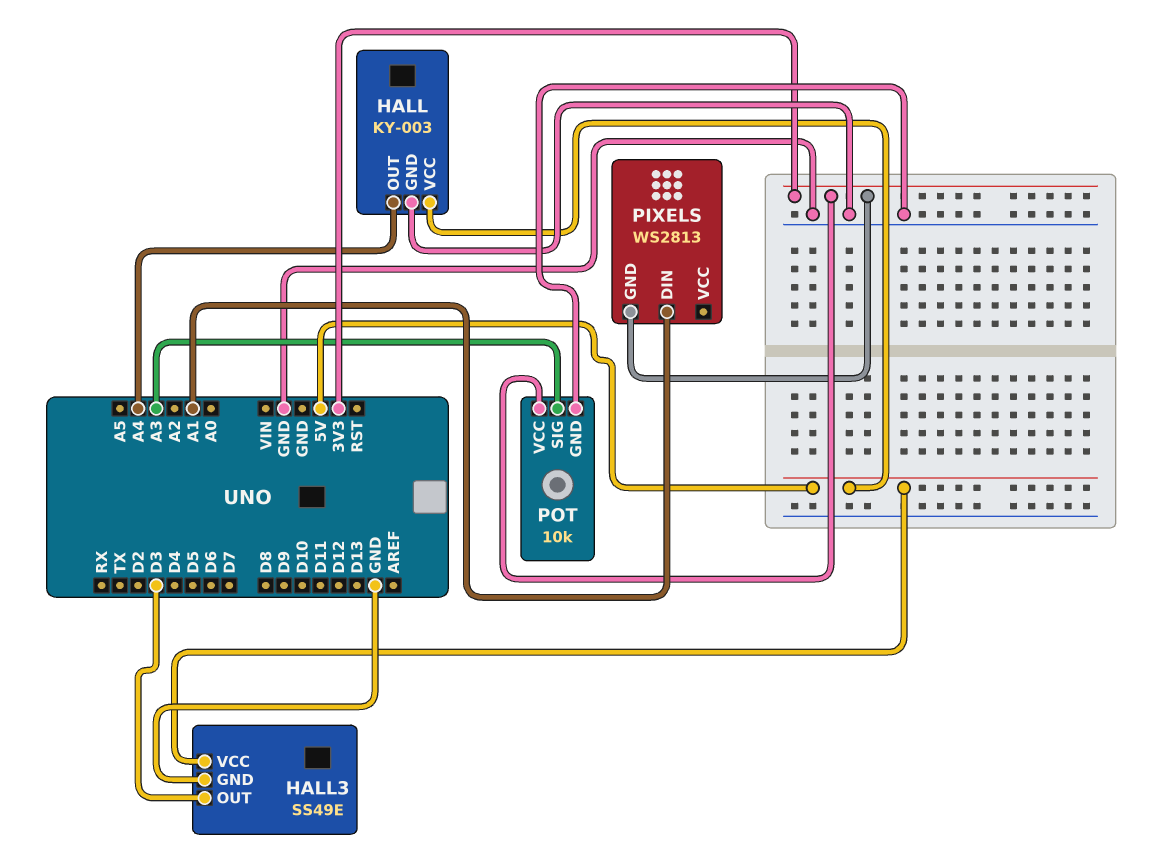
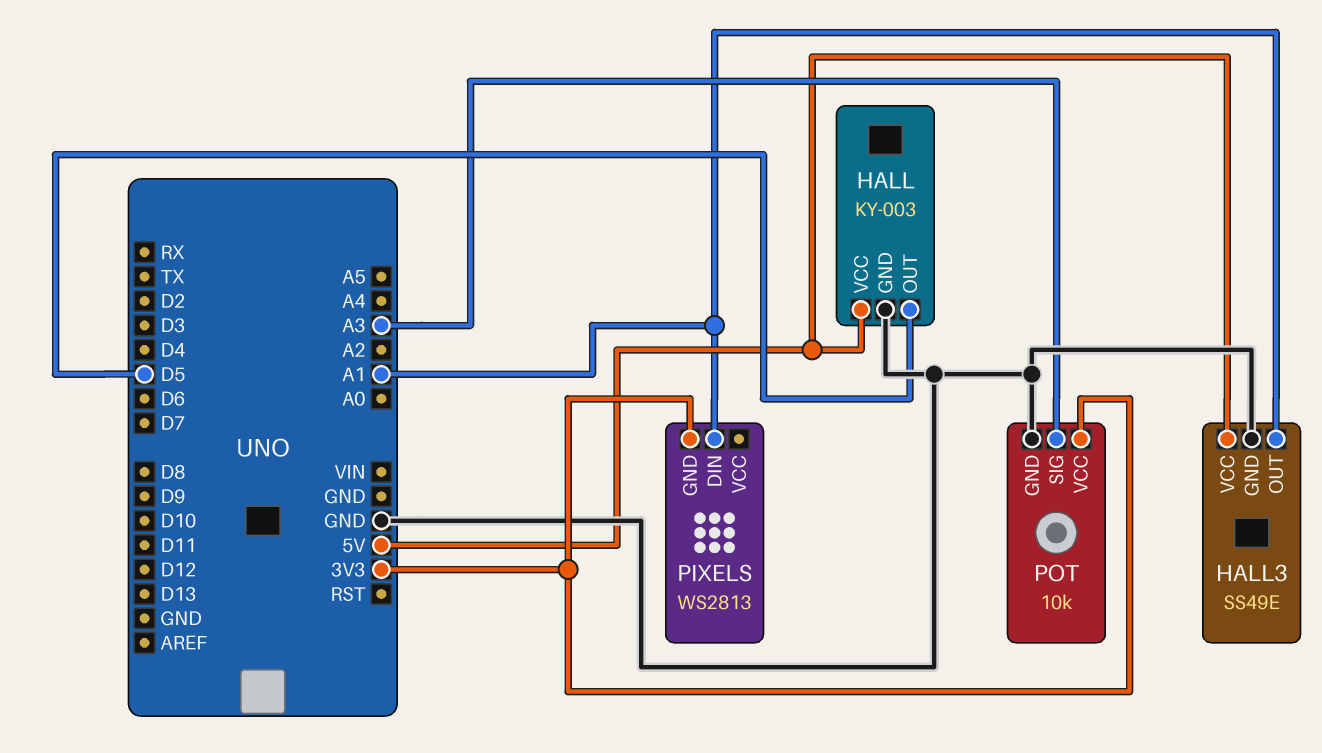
HALL pin OUT: A4 -> D5
HALL3 pin OUT: D3 -> A1

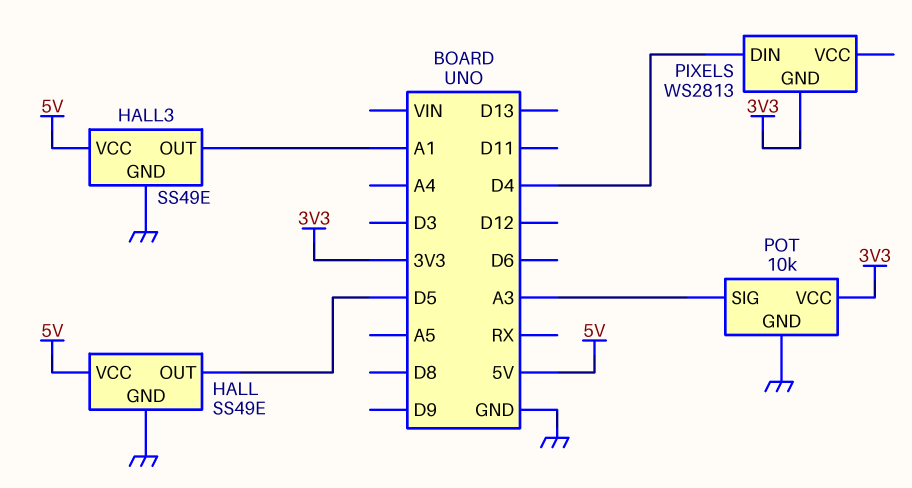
HALL: KY-003 -> SS49E
PIXELS pin DIN: A1 -> D4

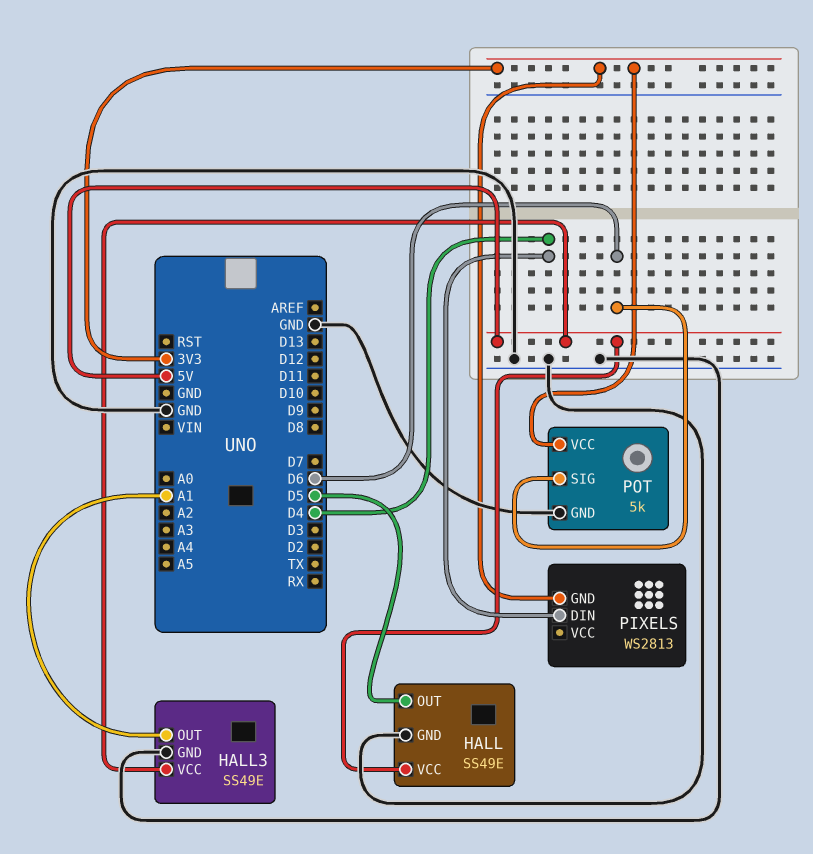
POT: 10k -> 5k
POT pin SIG: A3 -> D6

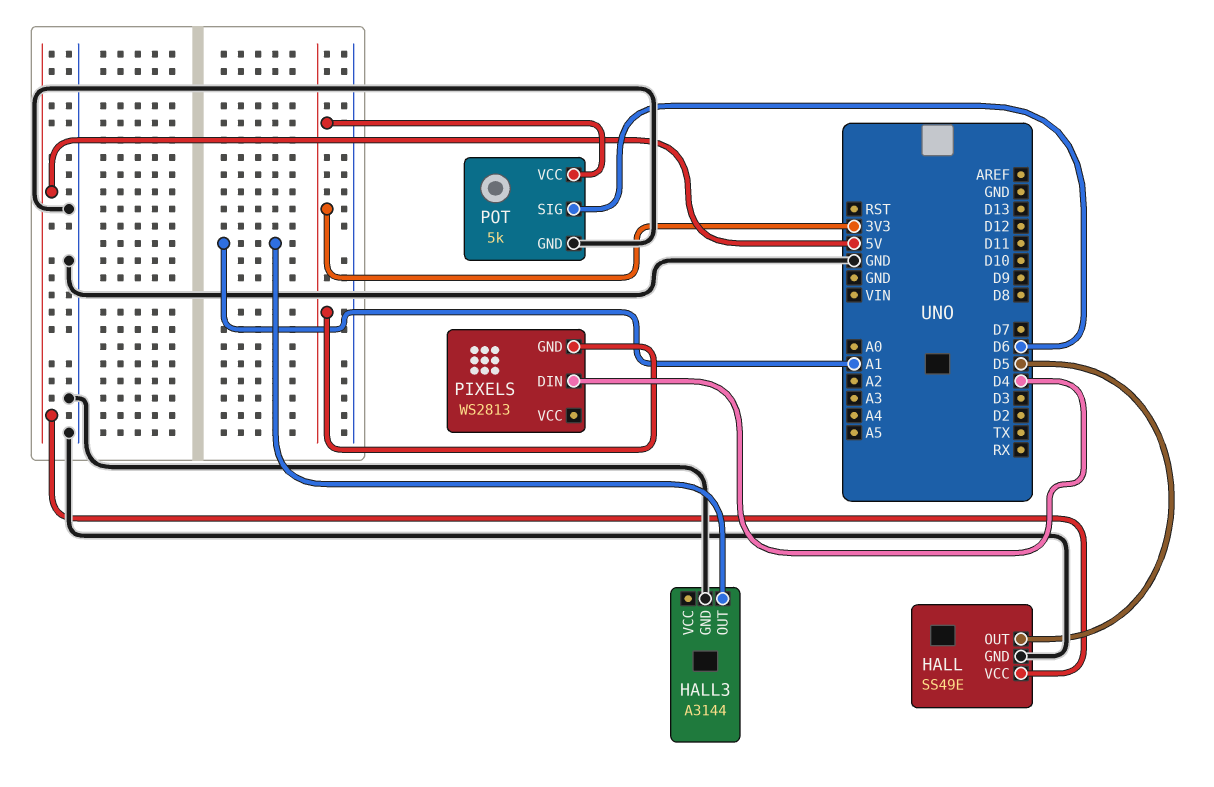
HALL3: SS49E -> A3144
HALL3 pin VCC: 5V -> none

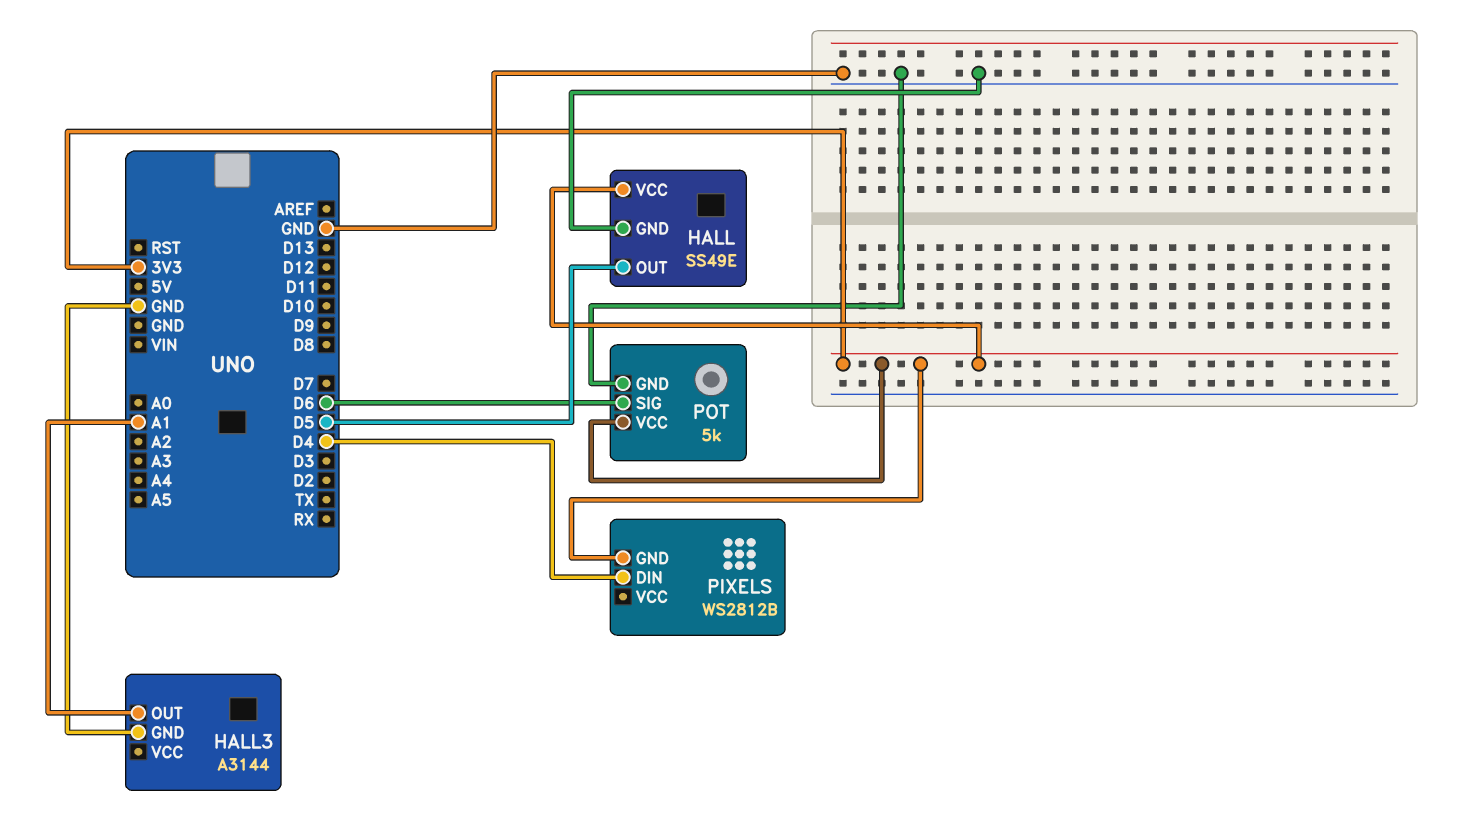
HALL pin VCC: 5V -> 3V3
PIXELS: WS2813 -> WS2812B

